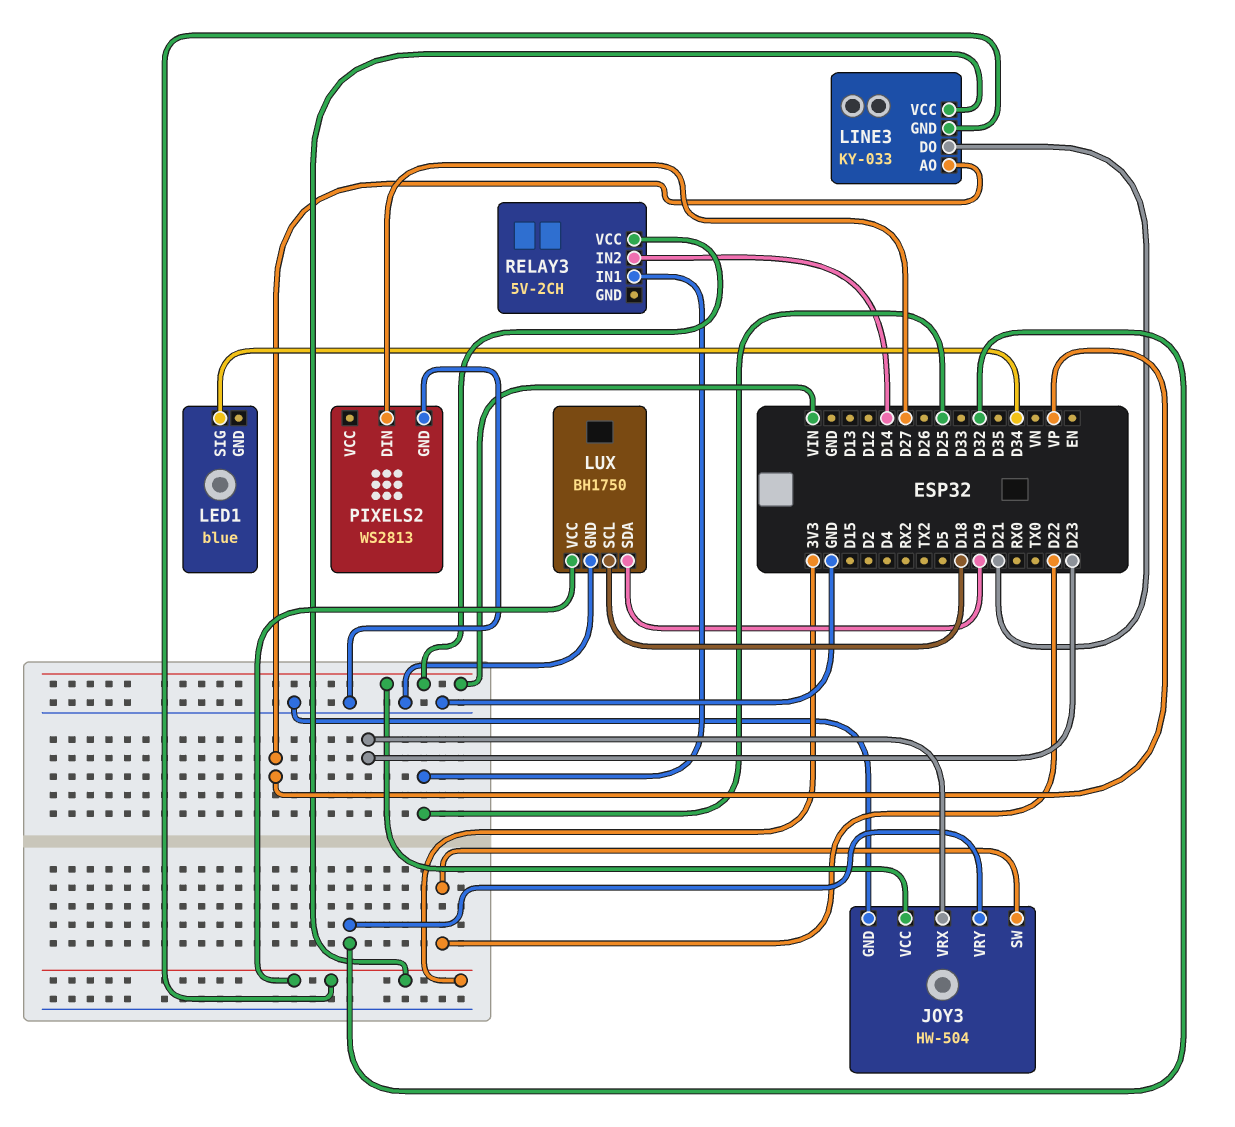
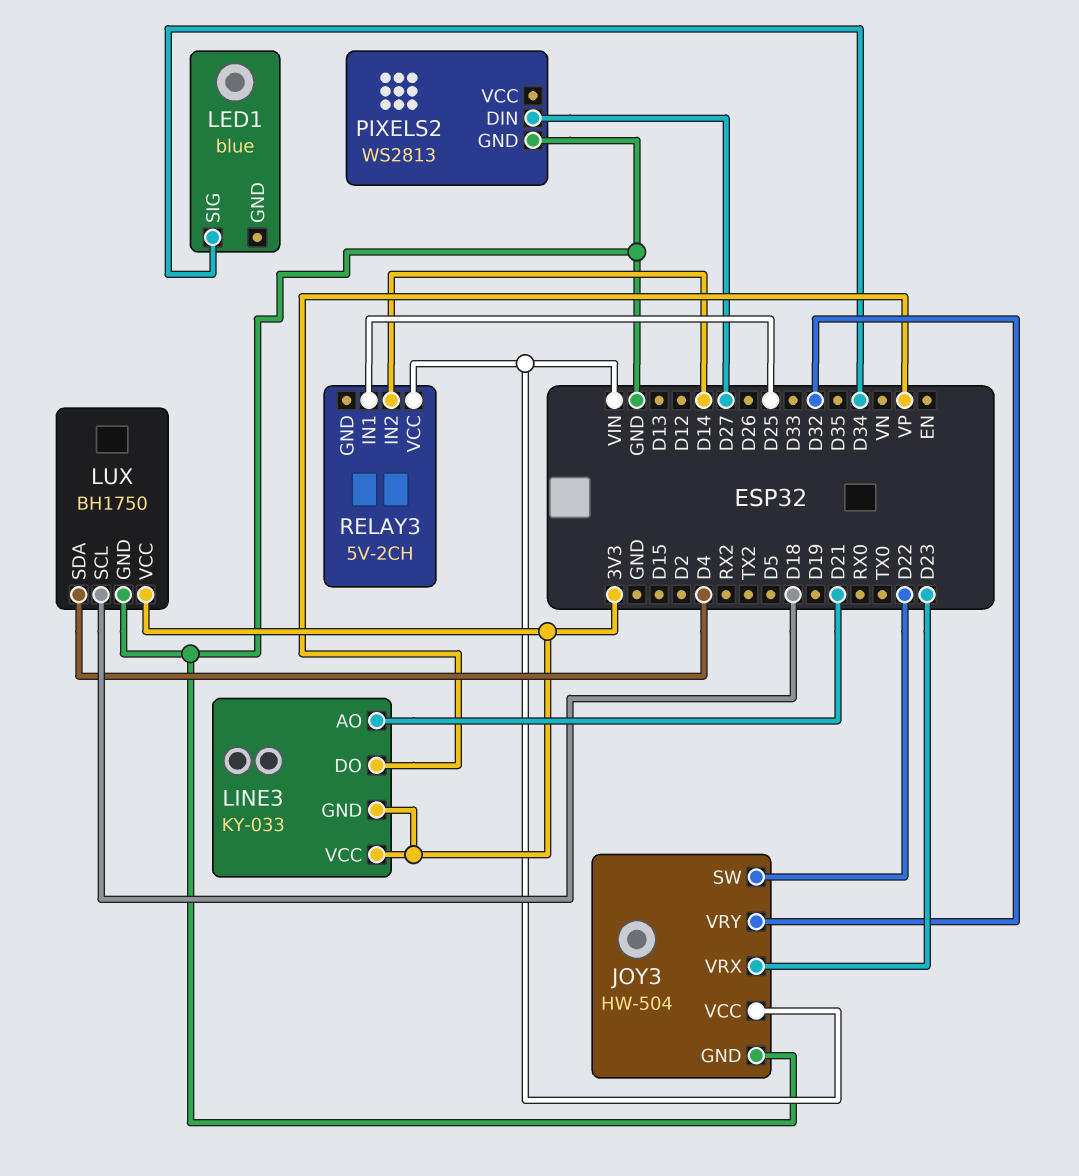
LINE3 pin AO: VP -> D21
LINE3 pin DO: D21 -> VP
LUX pin SDA: D19 -> D4

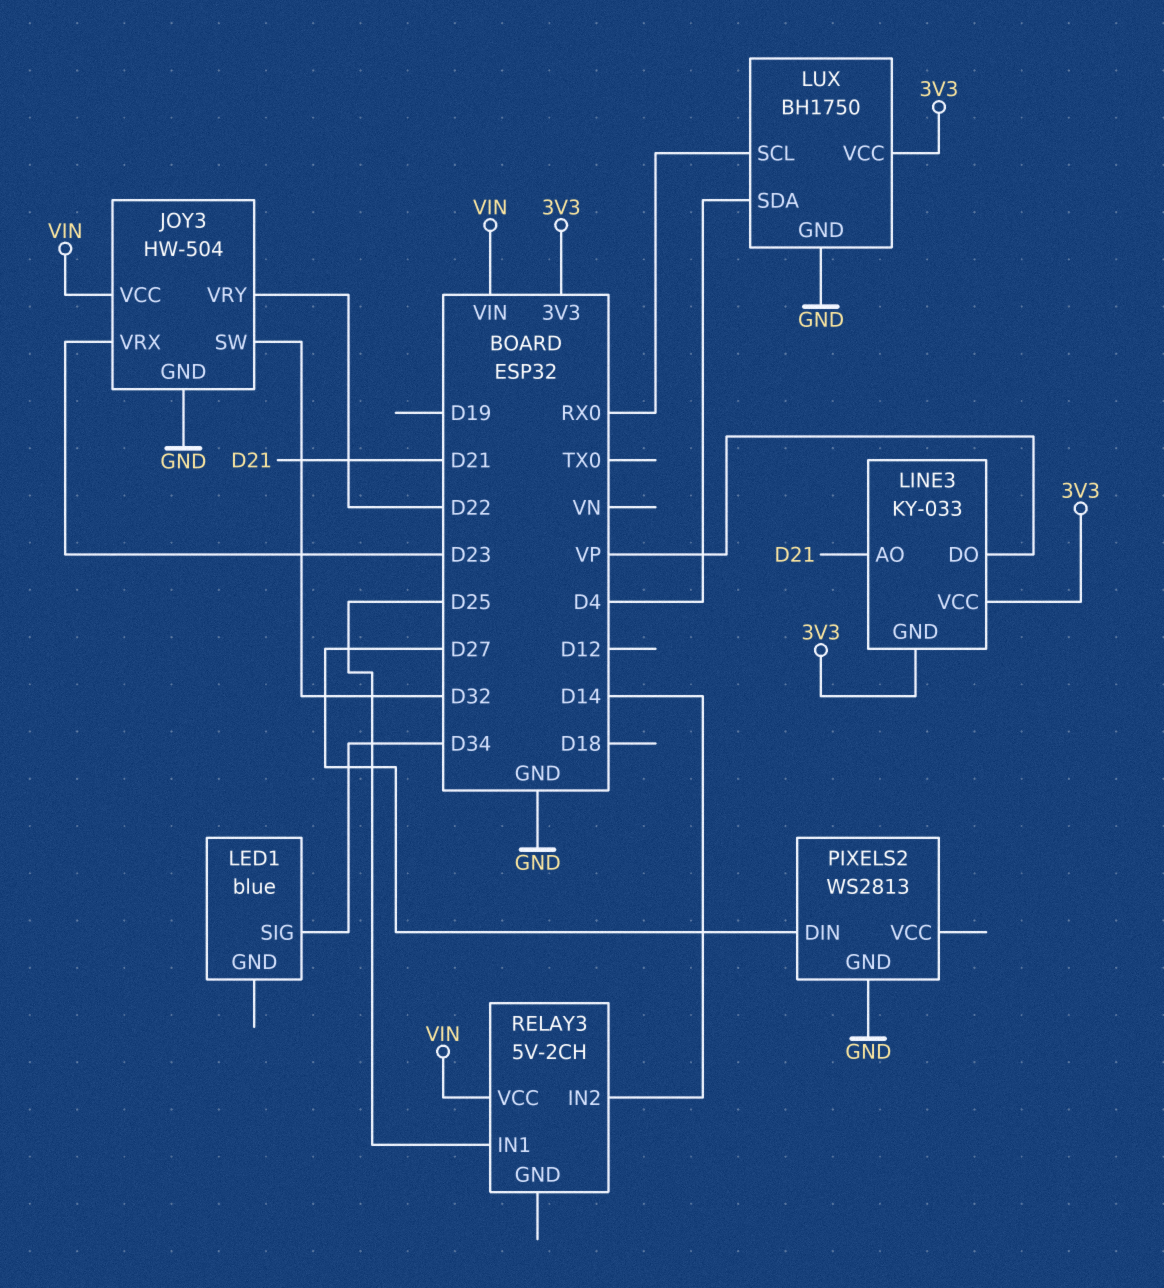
JOY3 pin SW: D22 -> D32
JOY3 pin VRY: D32 -> D22
LUX pin SCL: D18 -> RX0

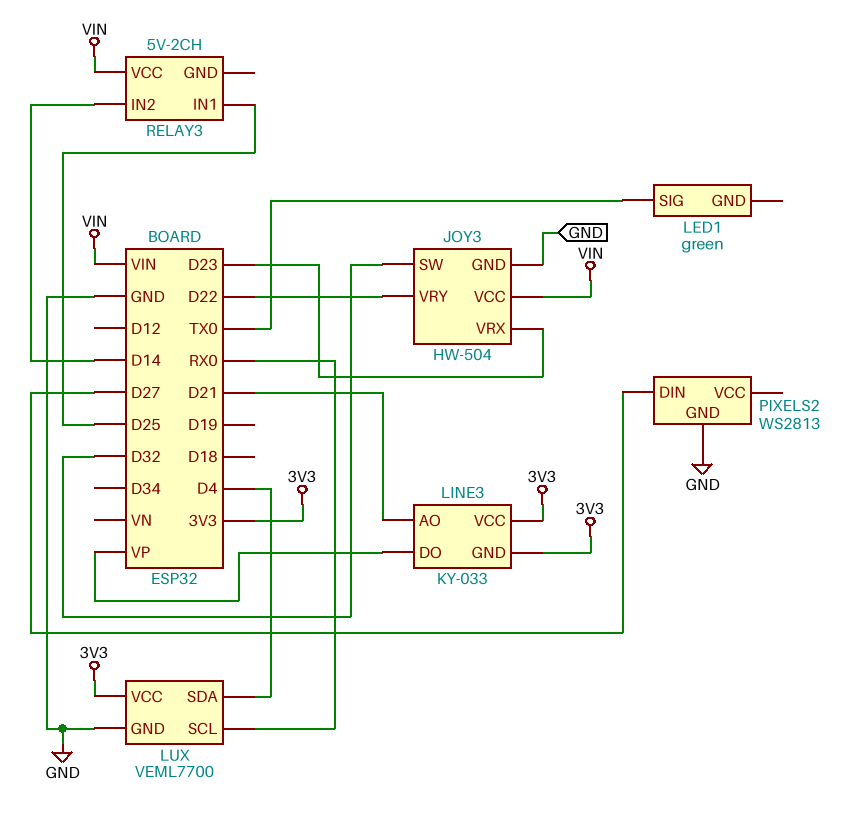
LED1: blue -> green
LED1 pin SIG: D34 -> TX0
LUX: BH1750 -> VEML7700

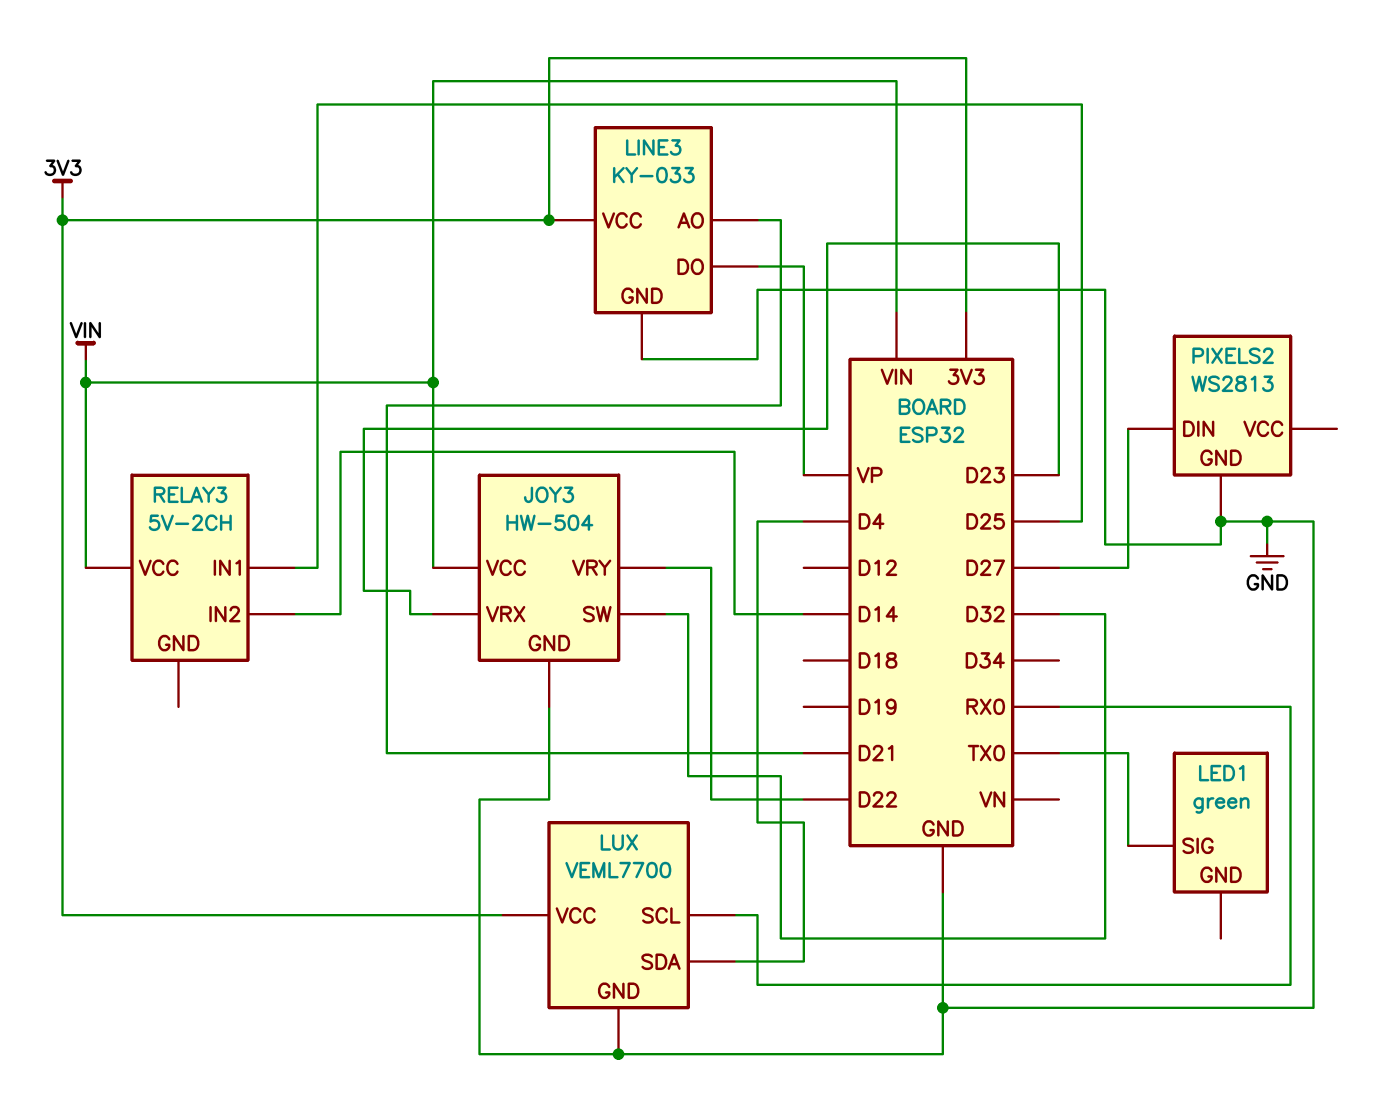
LINE3 pin GND: 3V3 -> GND

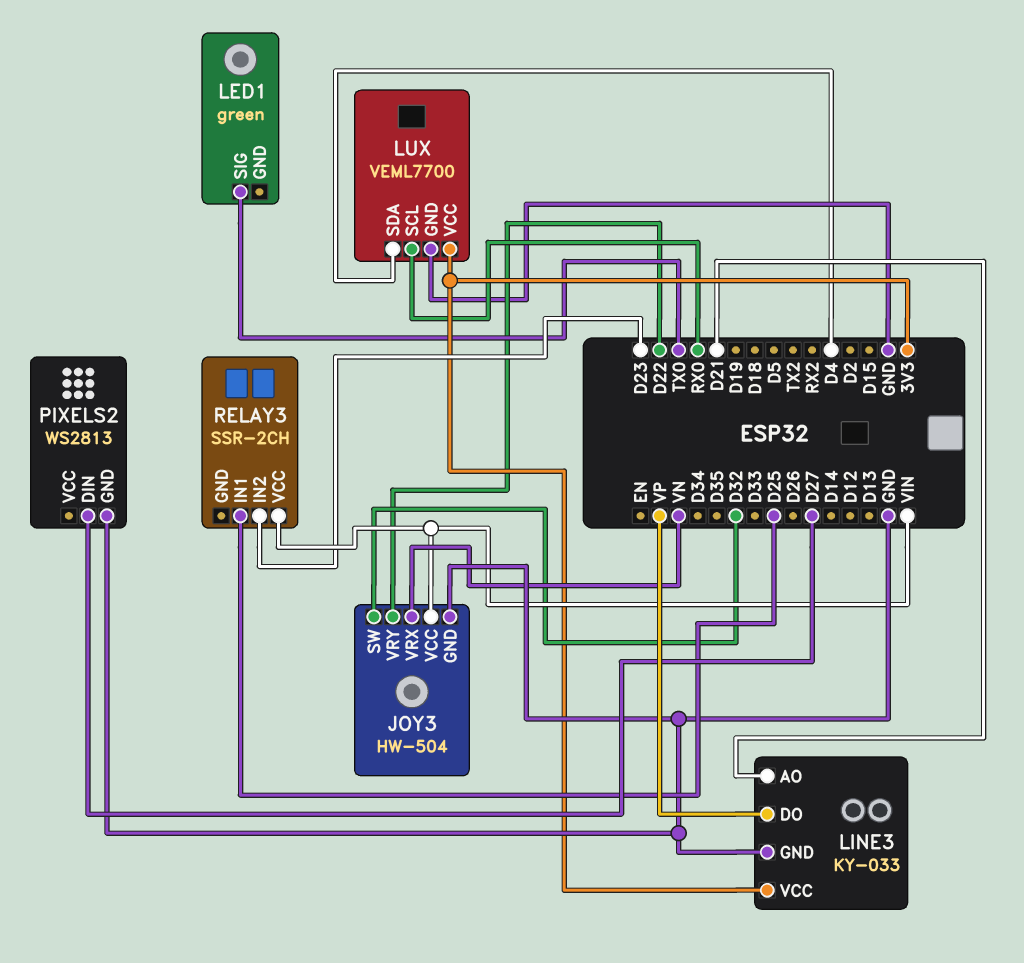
JOY3 pin VRX: D23 -> VN
RELAY3: 5V-2CH -> SSR-2CH
RELAY3 pin IN2: D14 -> D23

